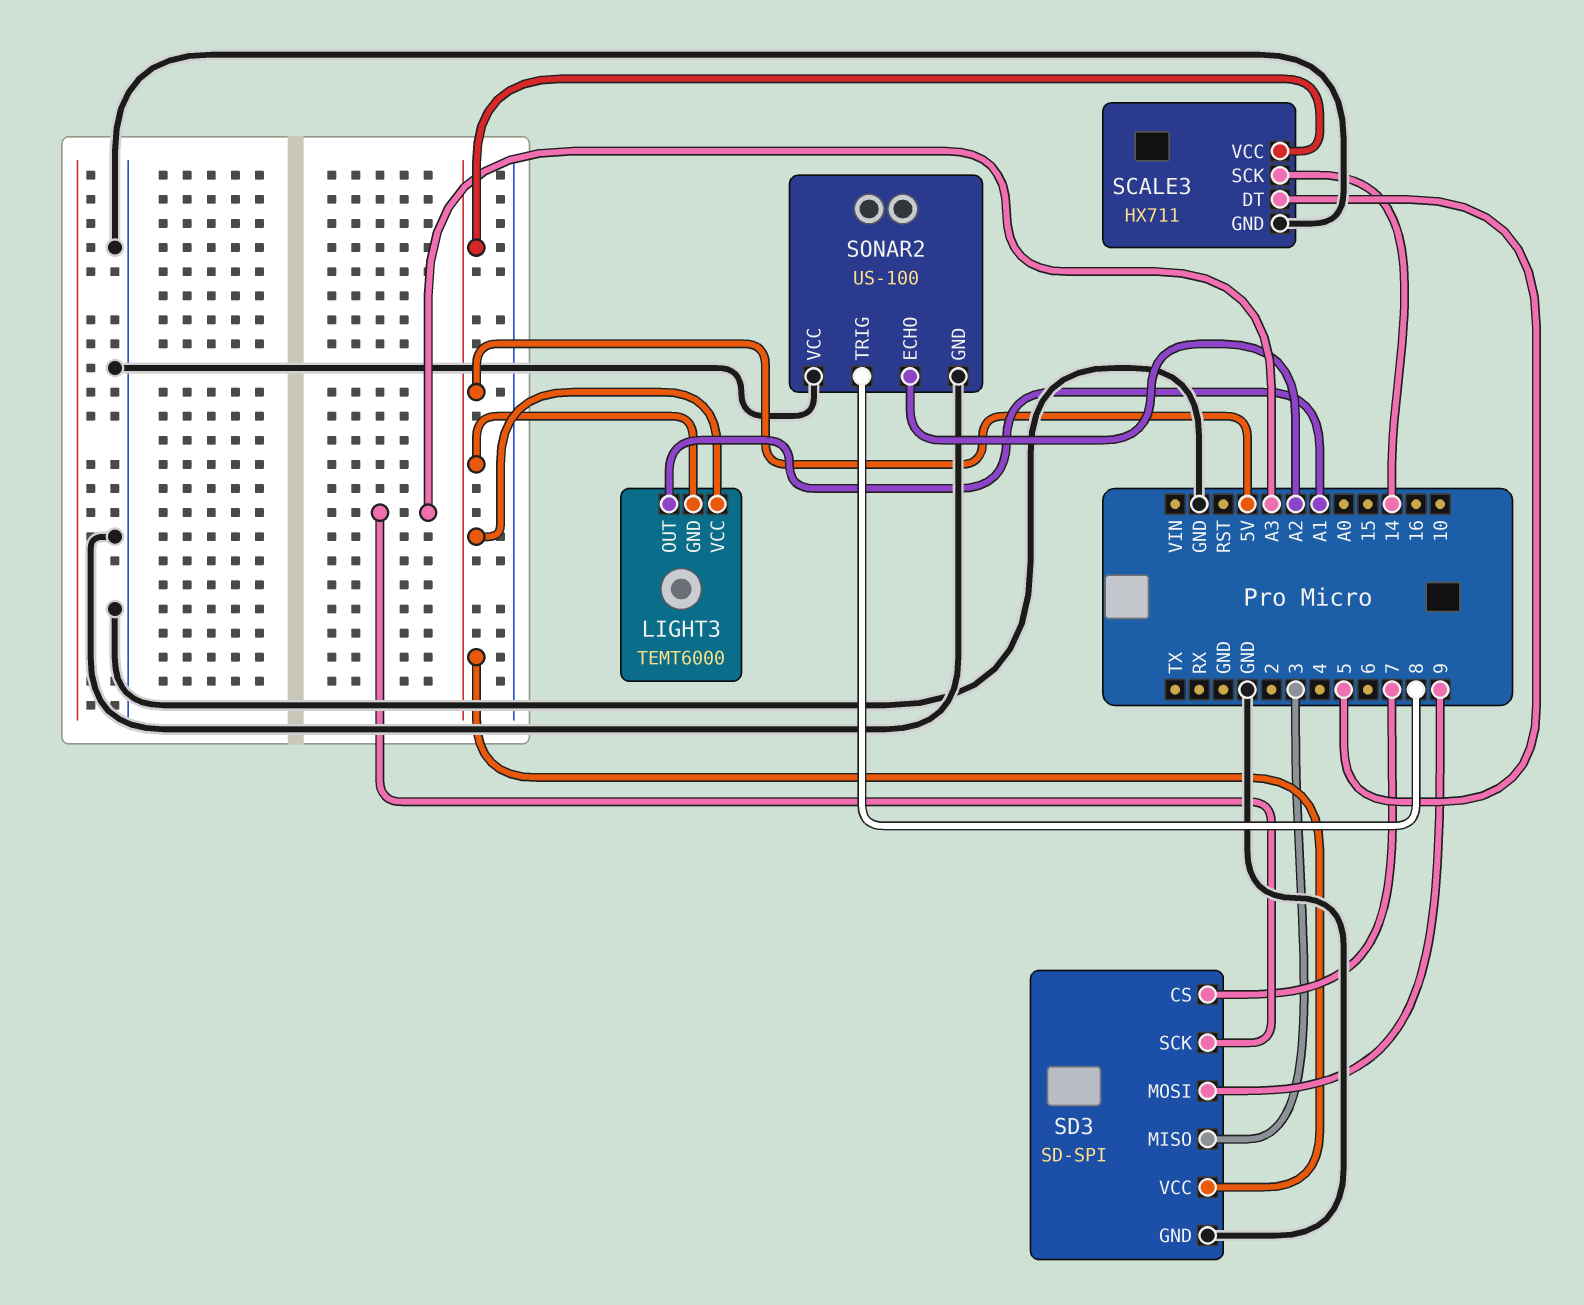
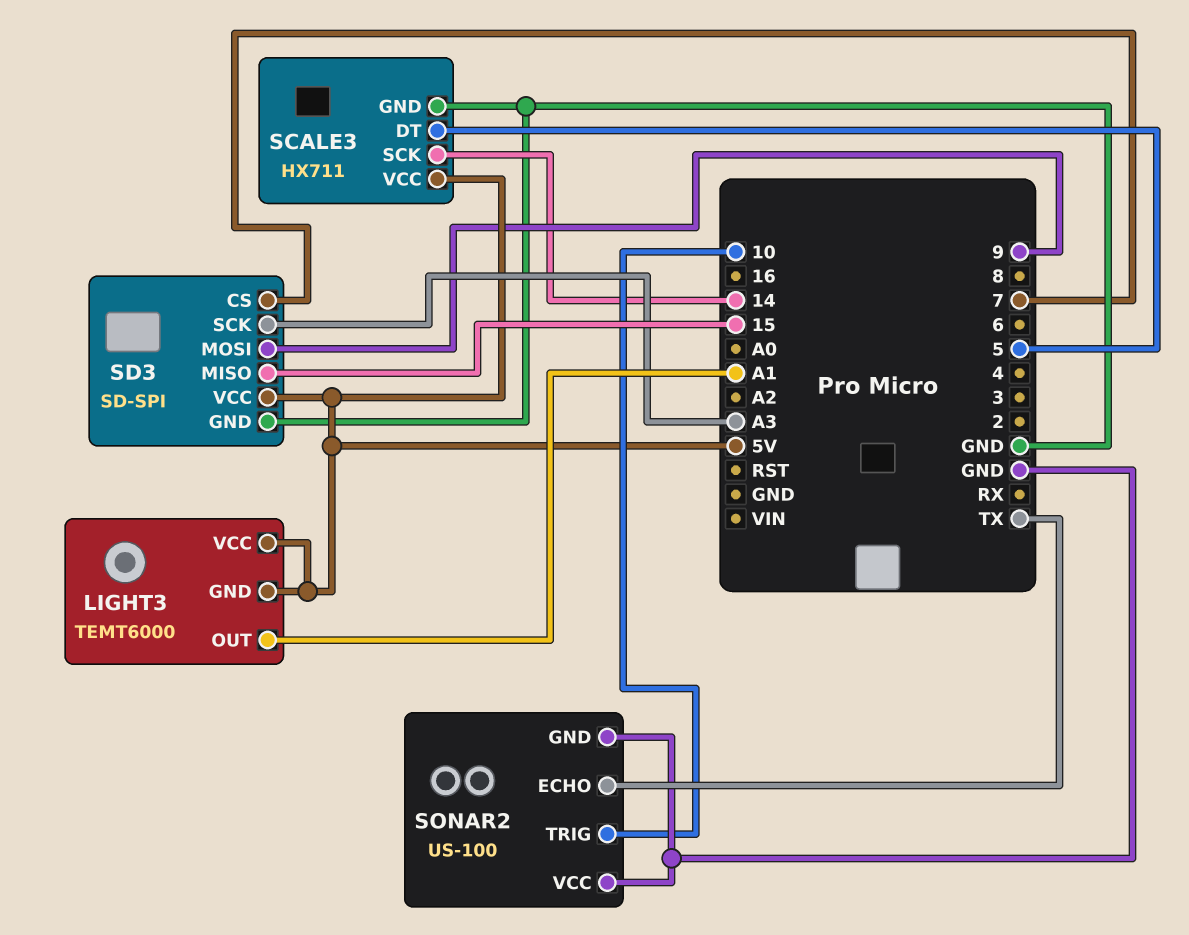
SD3 pin MISO: 3 -> 15
SONAR2 pin ECHO: A2 -> TX
SONAR2 pin TRIG: 8 -> 10

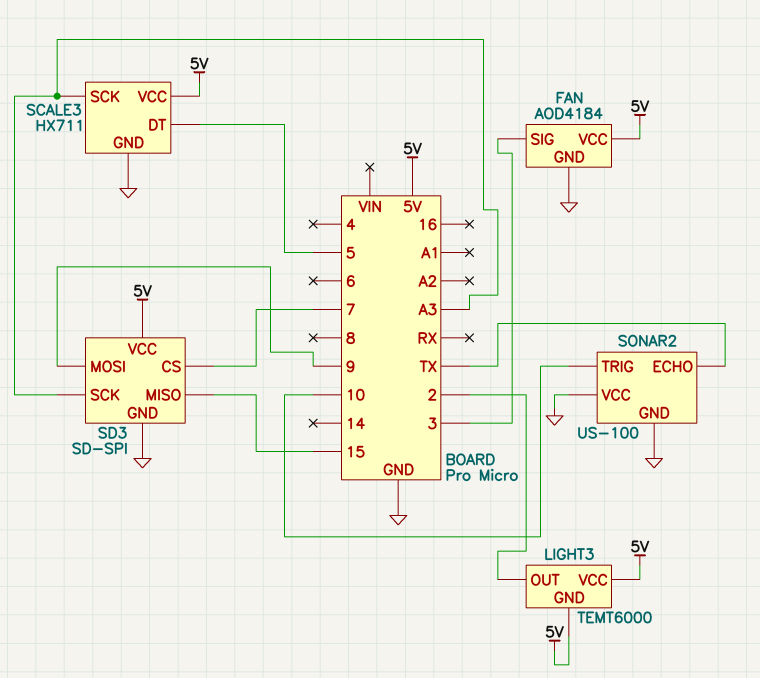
FAN: none -> AOD4184
FAN pin GND: none -> GND
FAN pin SIG: none -> 3
FAN pin VCC: none -> 5V
LIGHT3 pin OUT: A1 -> 2
SCALE3 pin SCK: 14 -> A3

